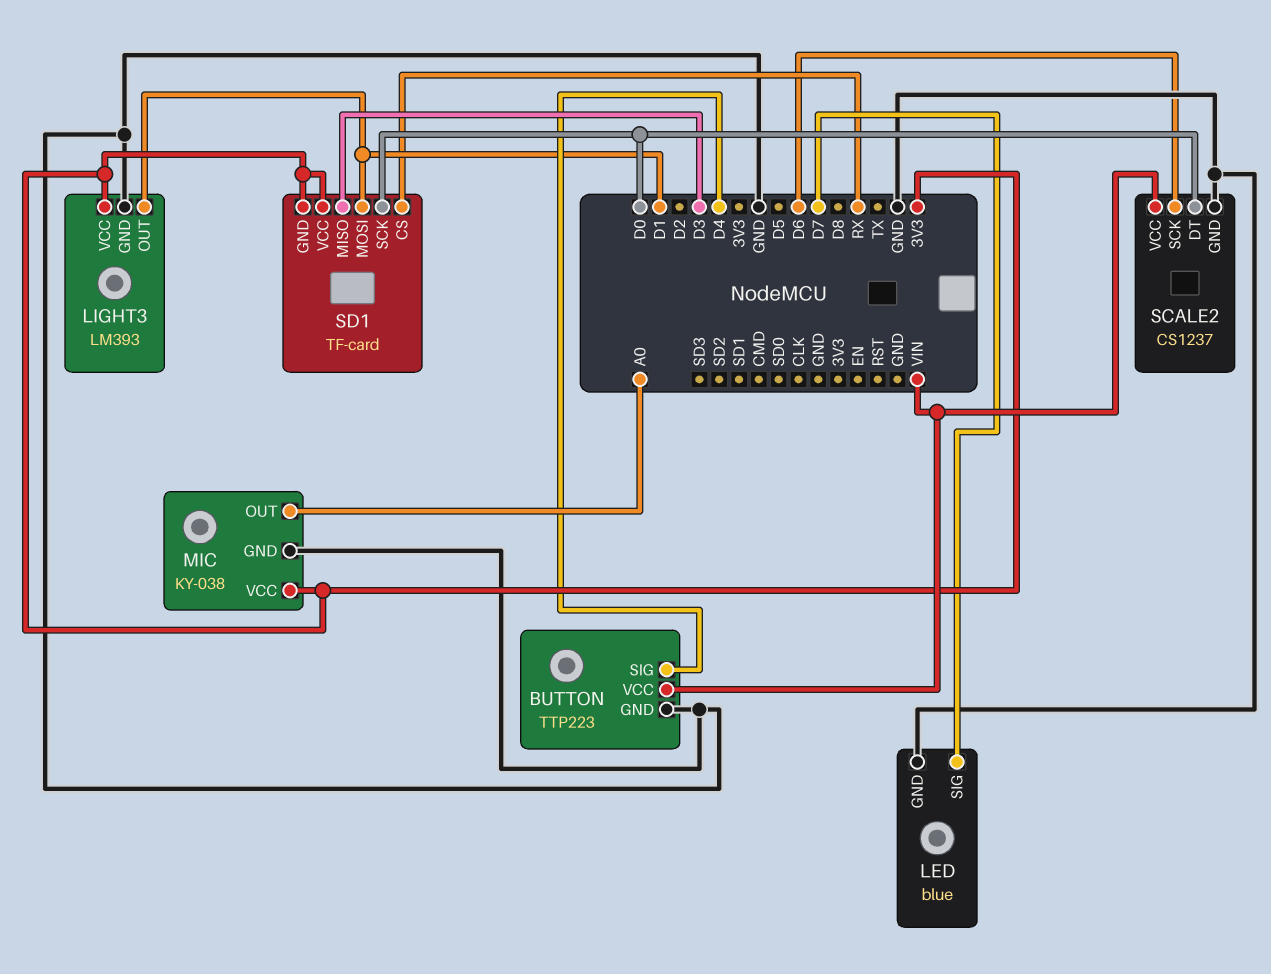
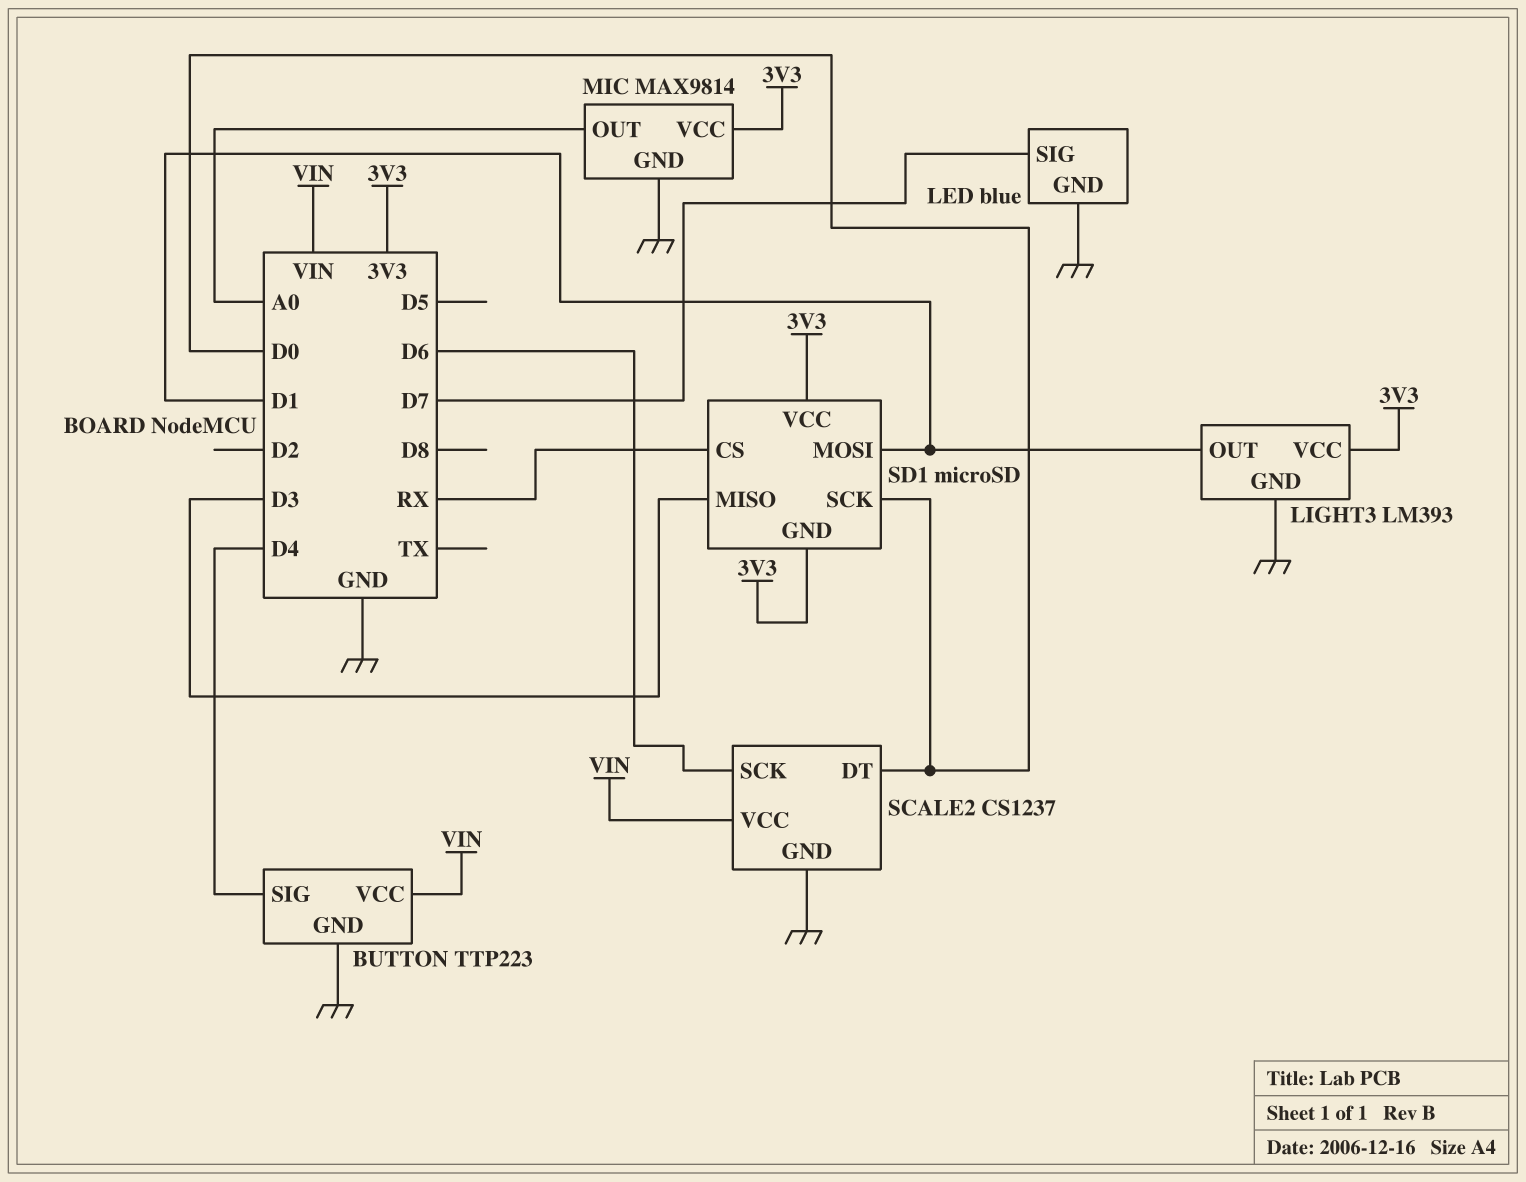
MIC: KY-038 -> MAX9814
SD1: TF-card -> microSD

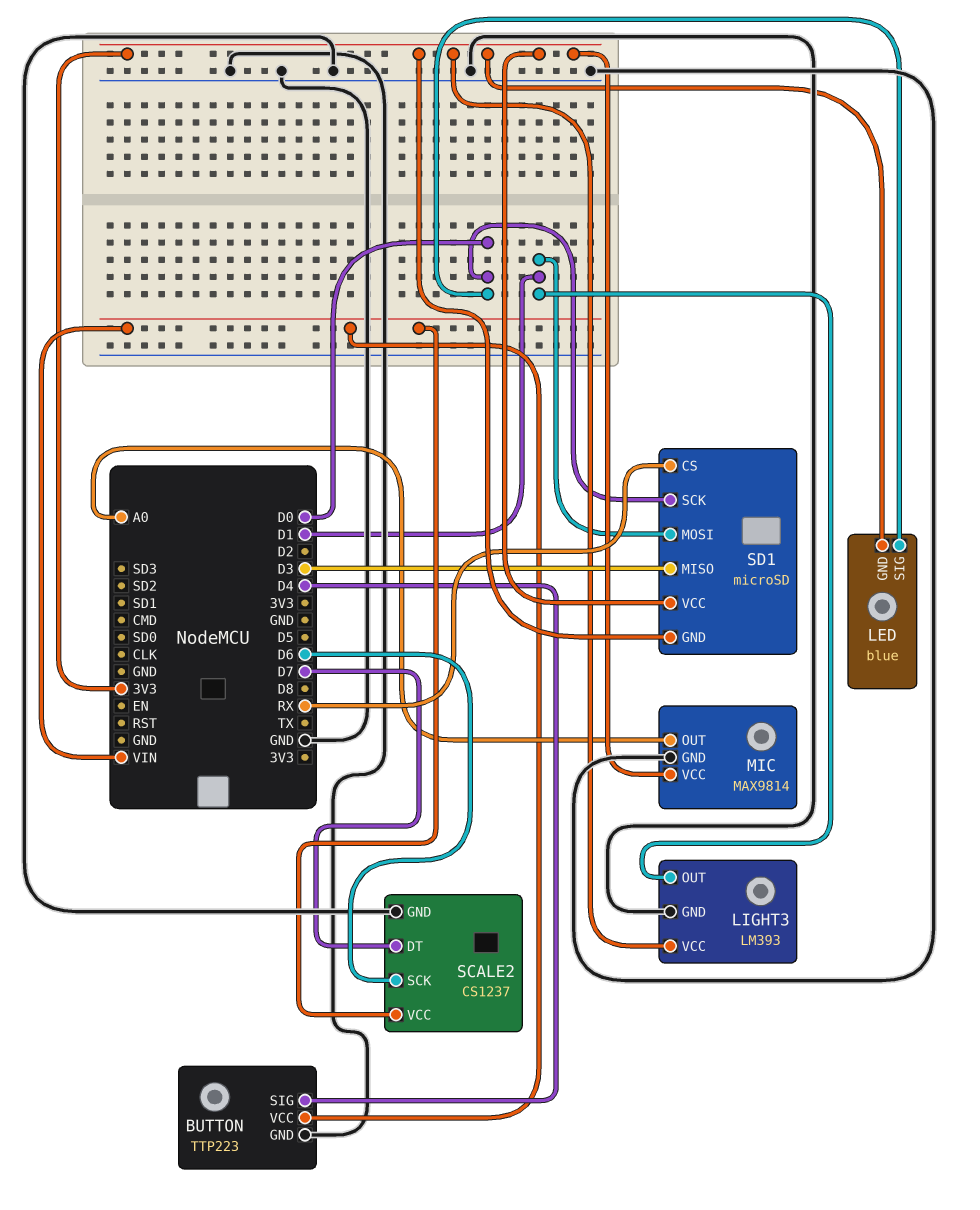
LED pin GND: GND -> 3V3
LED pin SIG: D7 -> D0
SCALE2 pin DT: D0 -> D7

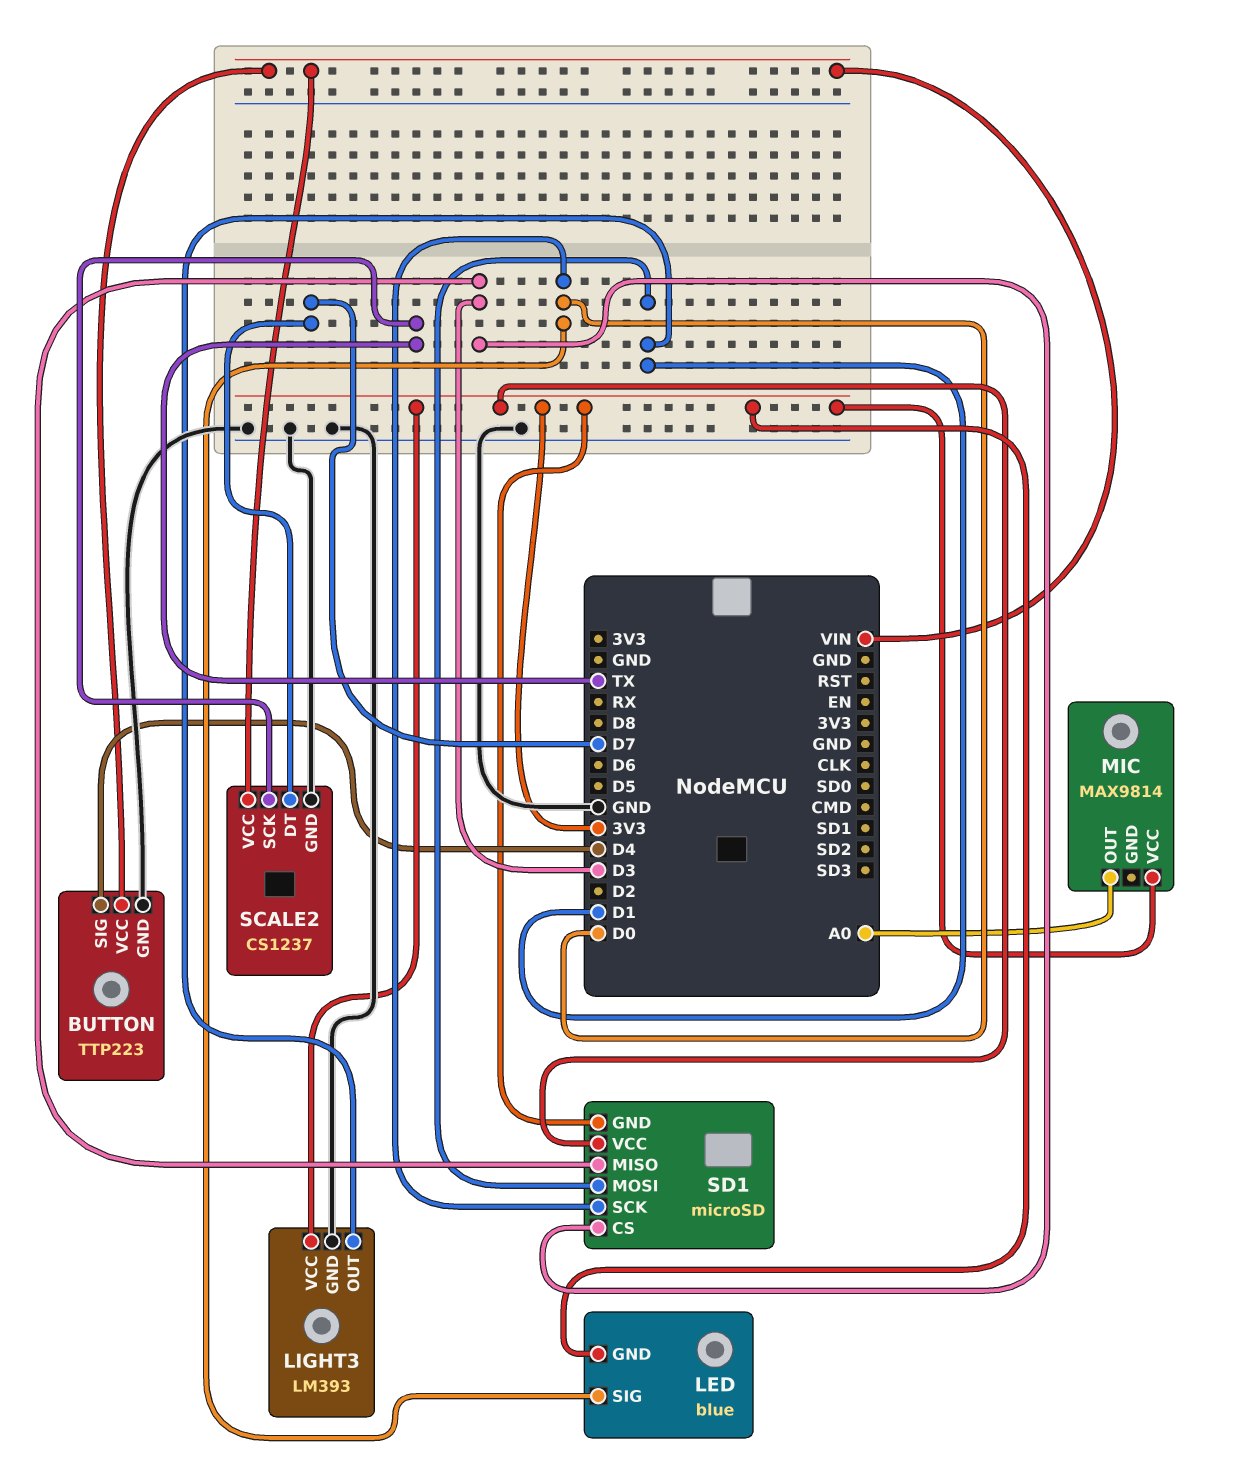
MIC pin GND: GND -> none
SCALE2 pin SCK: D6 -> TX
SD1 pin CS: RX -> D3

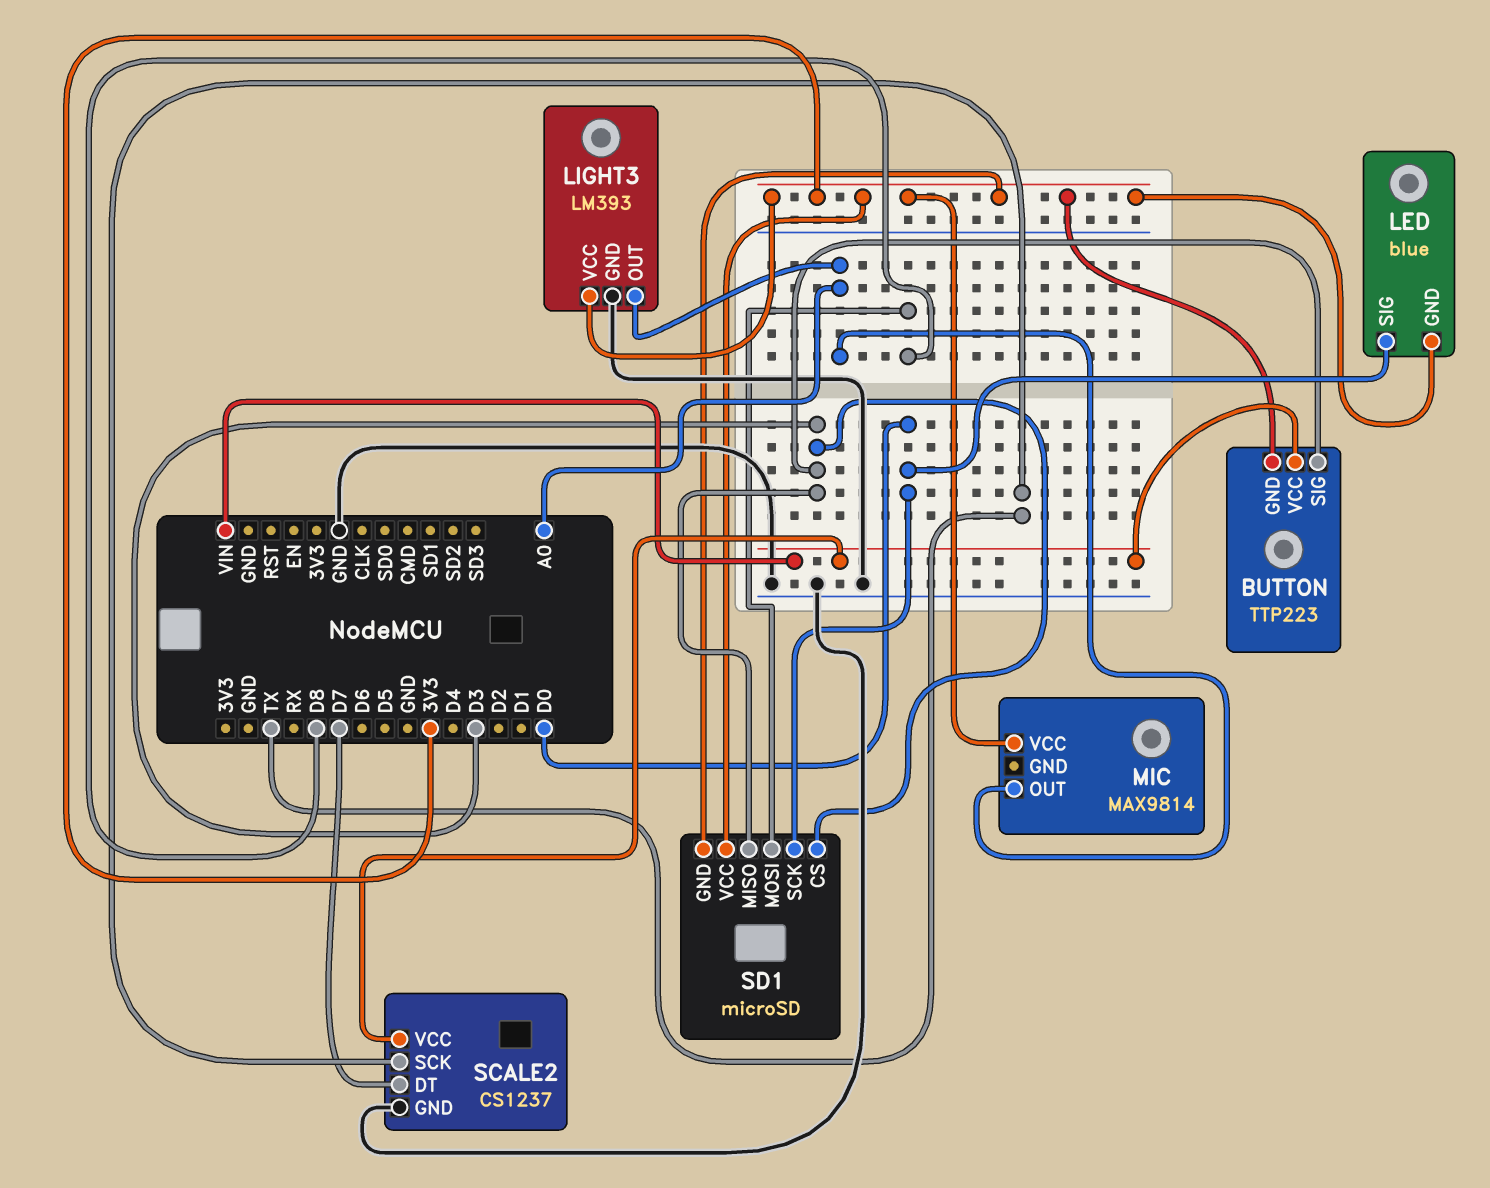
BUTTON pin GND: GND -> 3V3
BUTTON pin SIG: D4 -> D3
LIGHT3 pin OUT: D1 -> A0
SD1 pin MOSI: D1 -> D8

